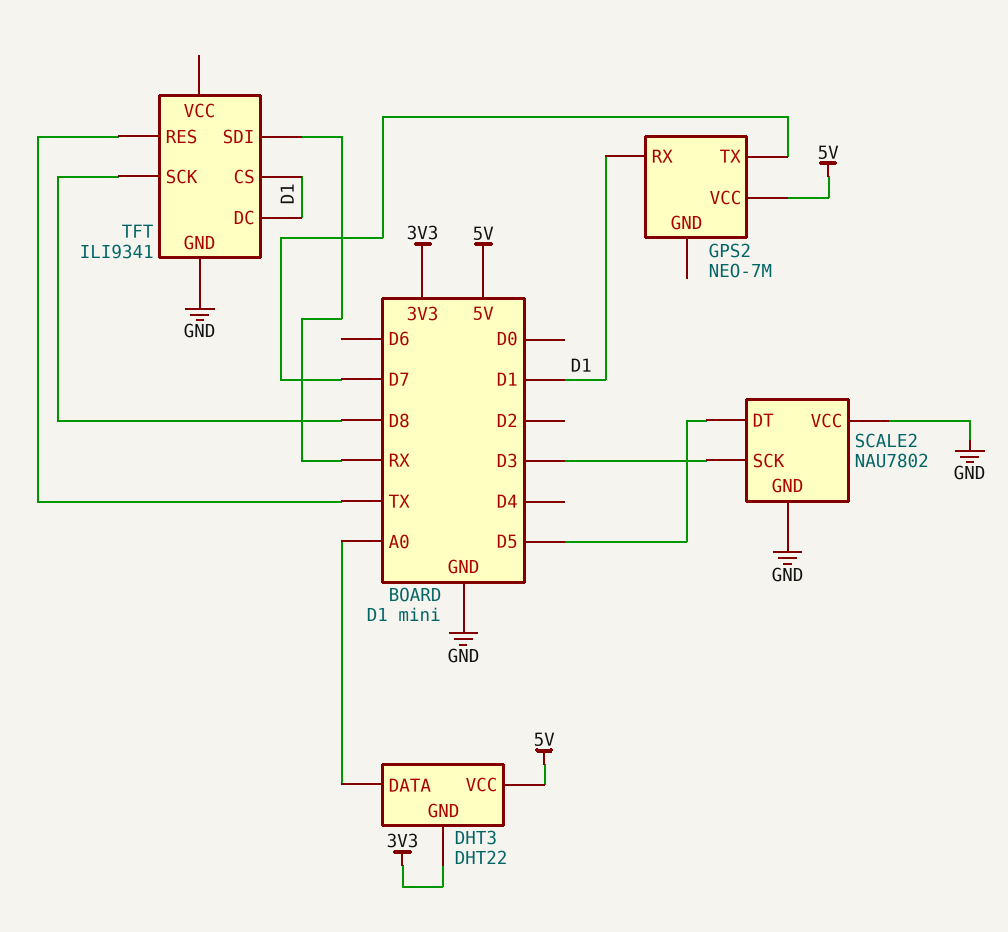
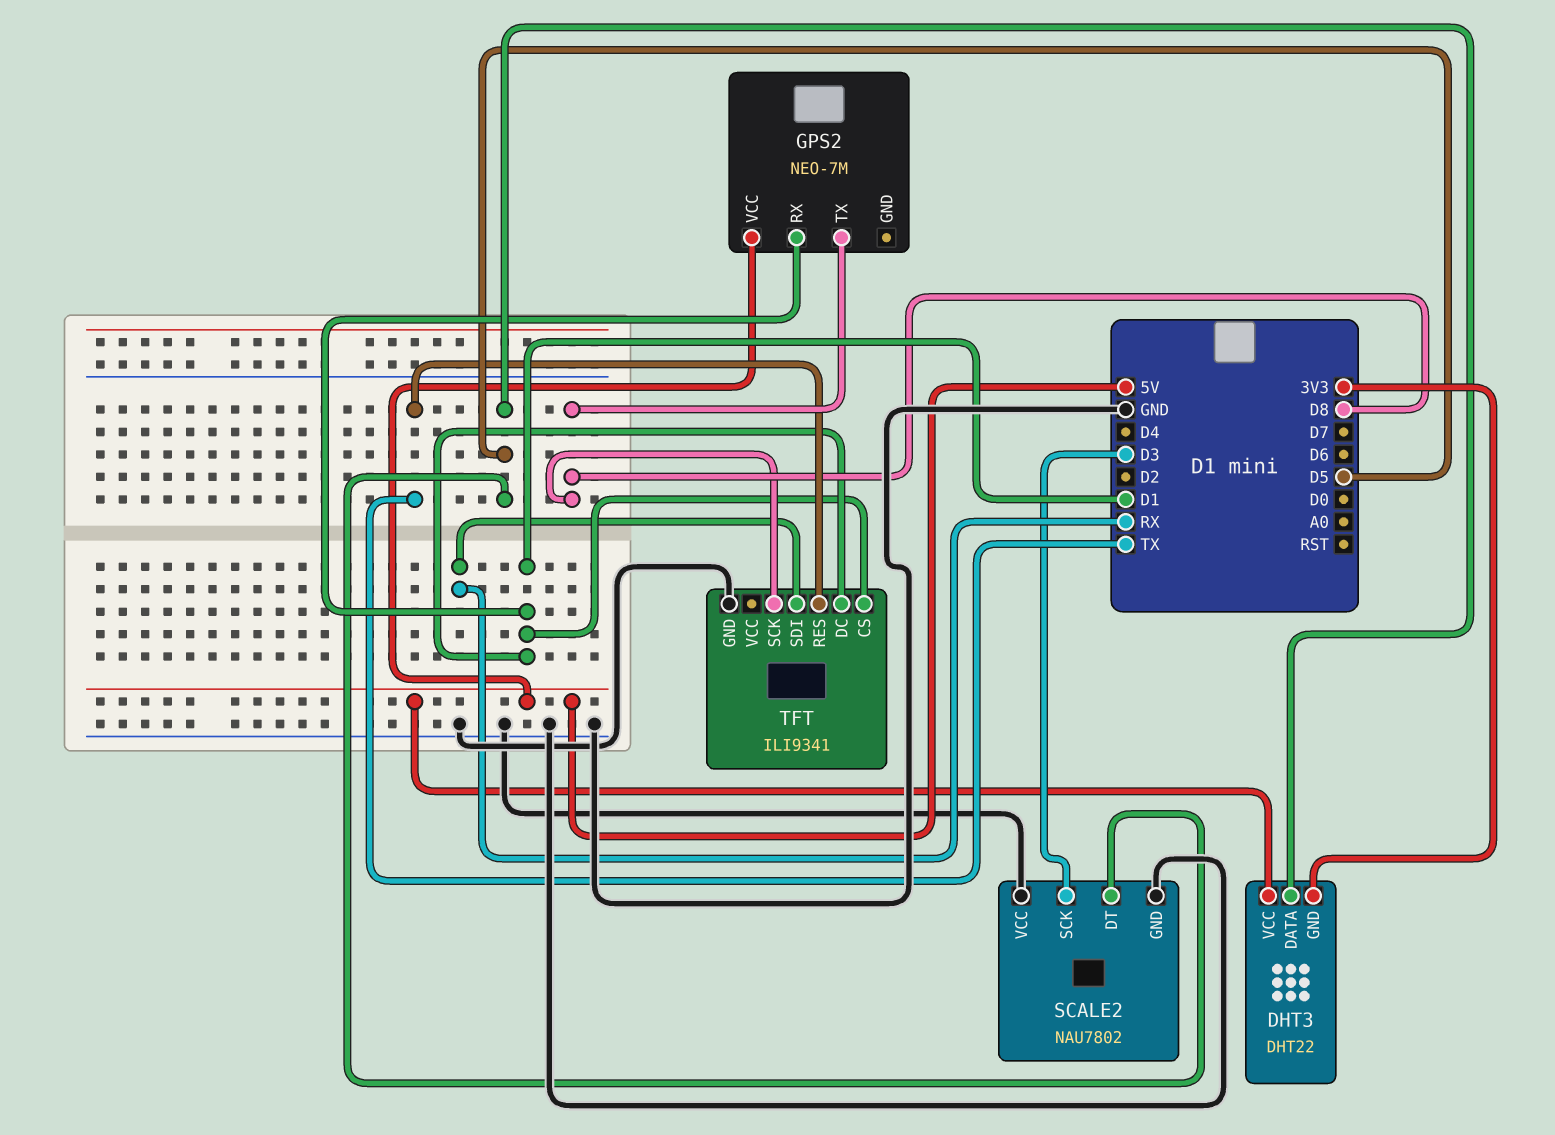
DHT3 pin DATA: A0 -> D5
GPS2 pin TX: D7 -> D8

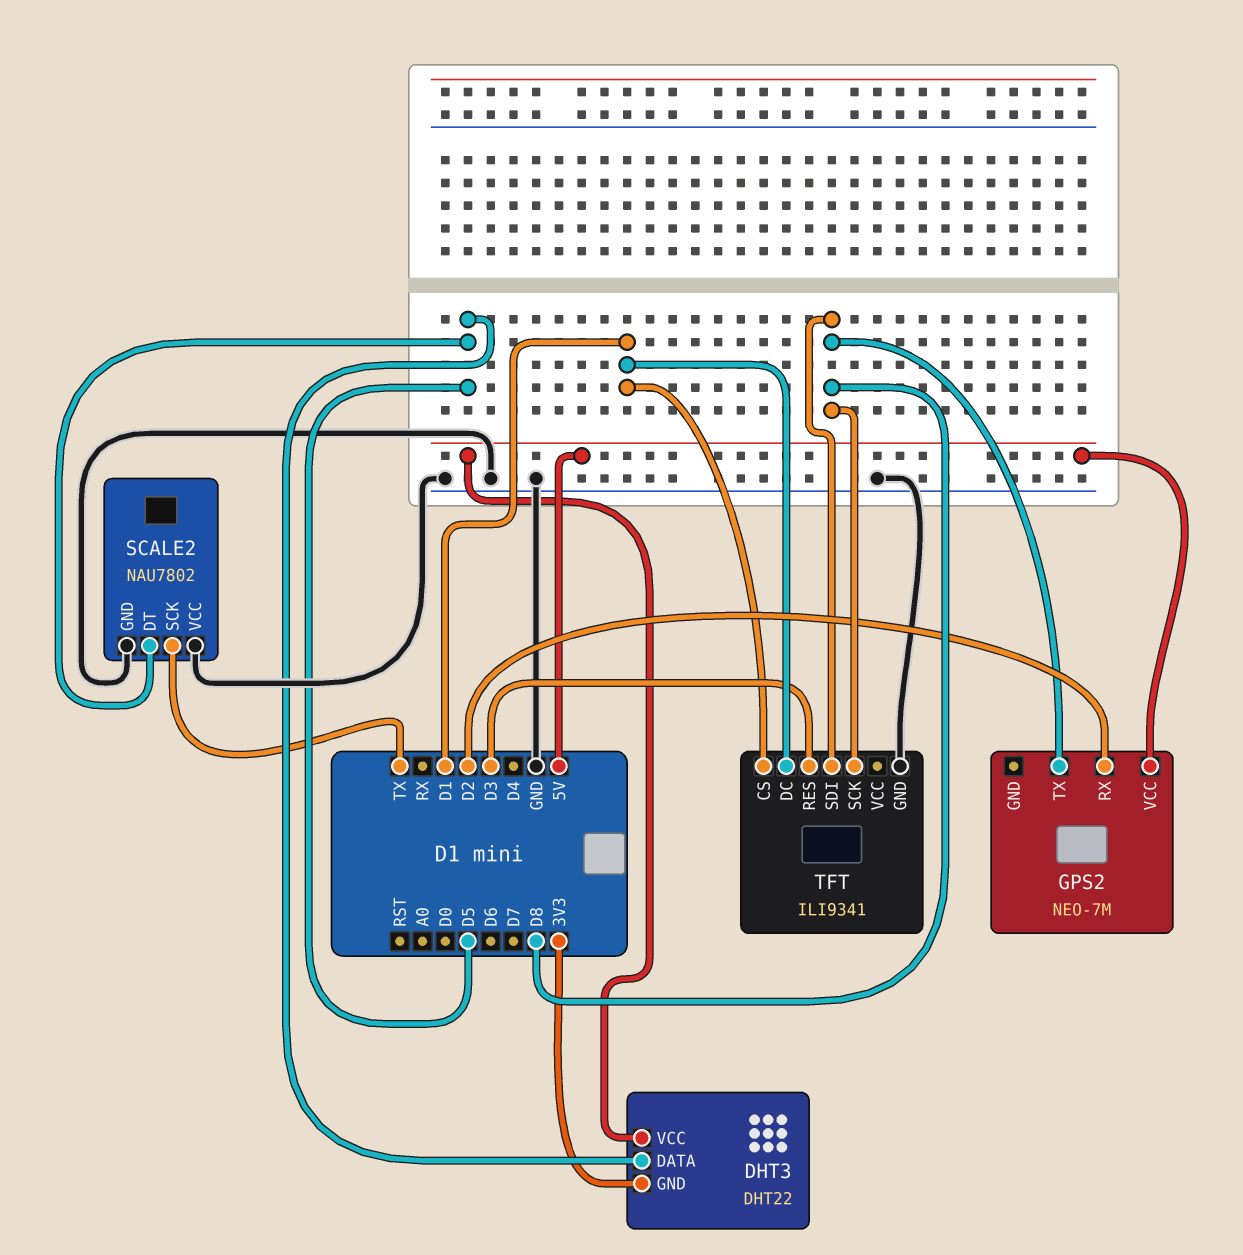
GPS2 pin RX: D1 -> D2
SCALE2 pin SCK: D3 -> TX
TFT pin RES: TX -> D3
TFT pin SDI: RX -> D8

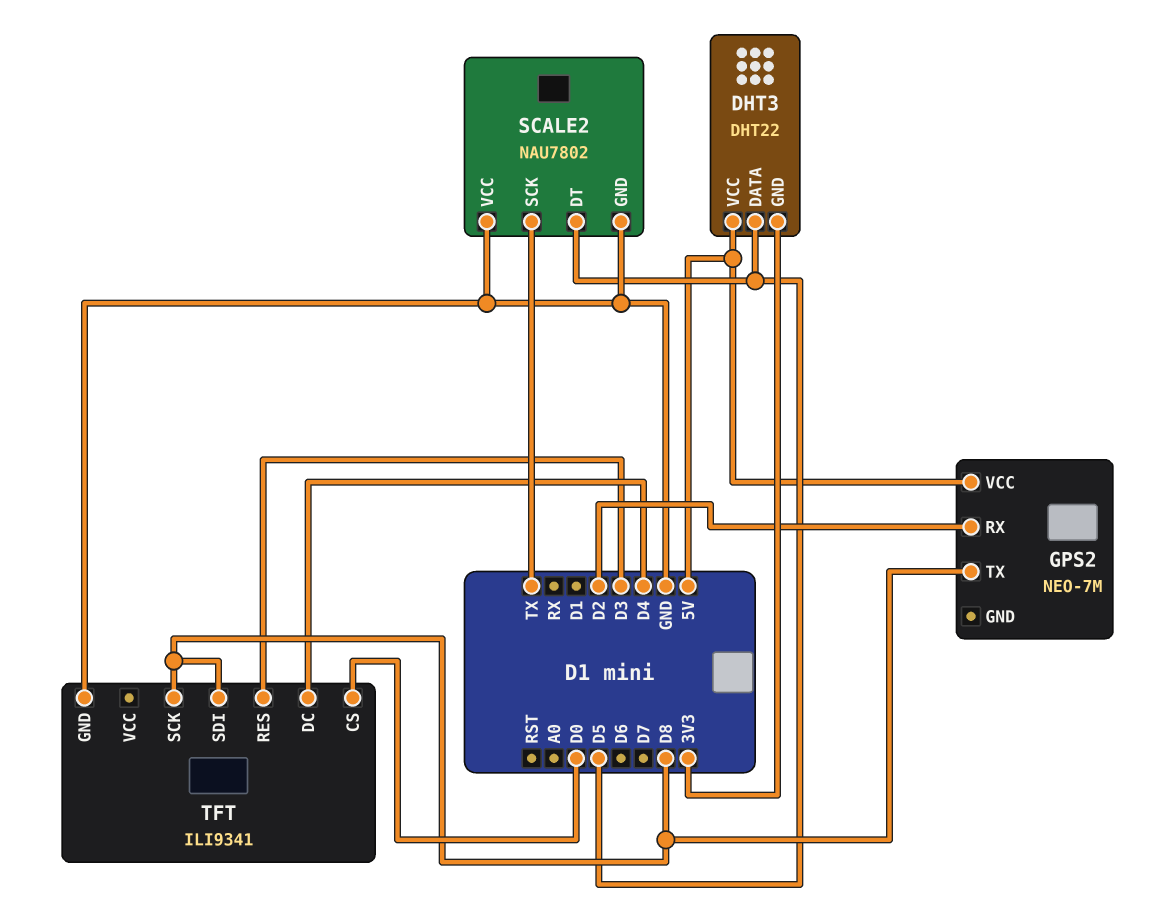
TFT pin CS: D1 -> D0
TFT pin DC: D1 -> D4

